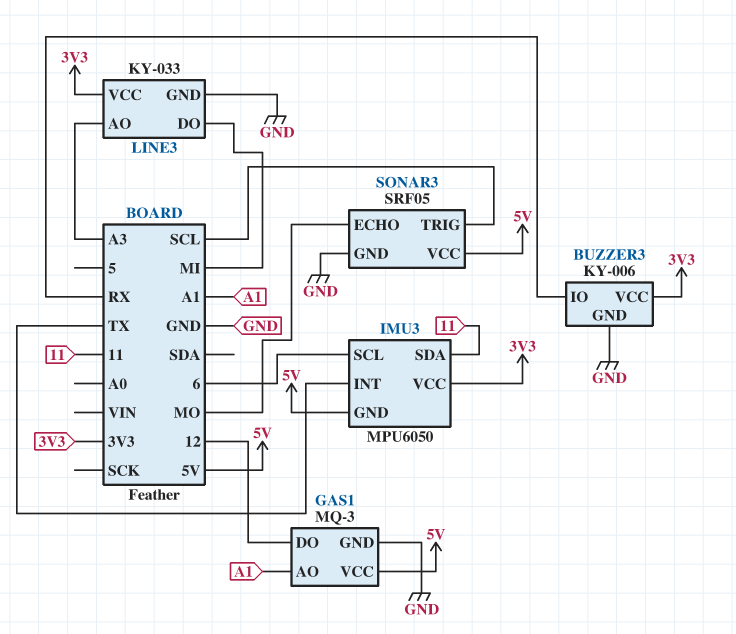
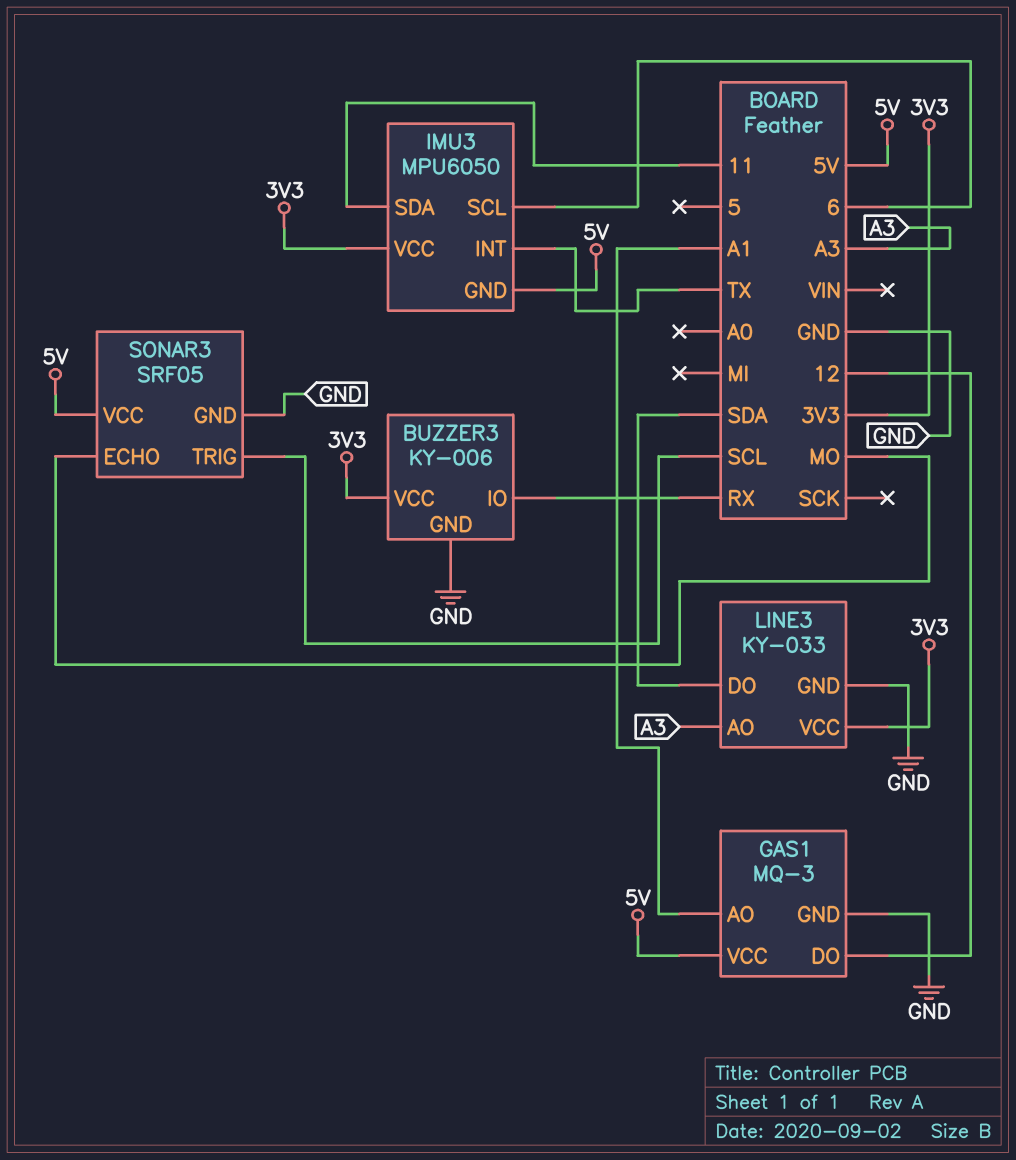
LINE3 pin DO: MI -> SDA

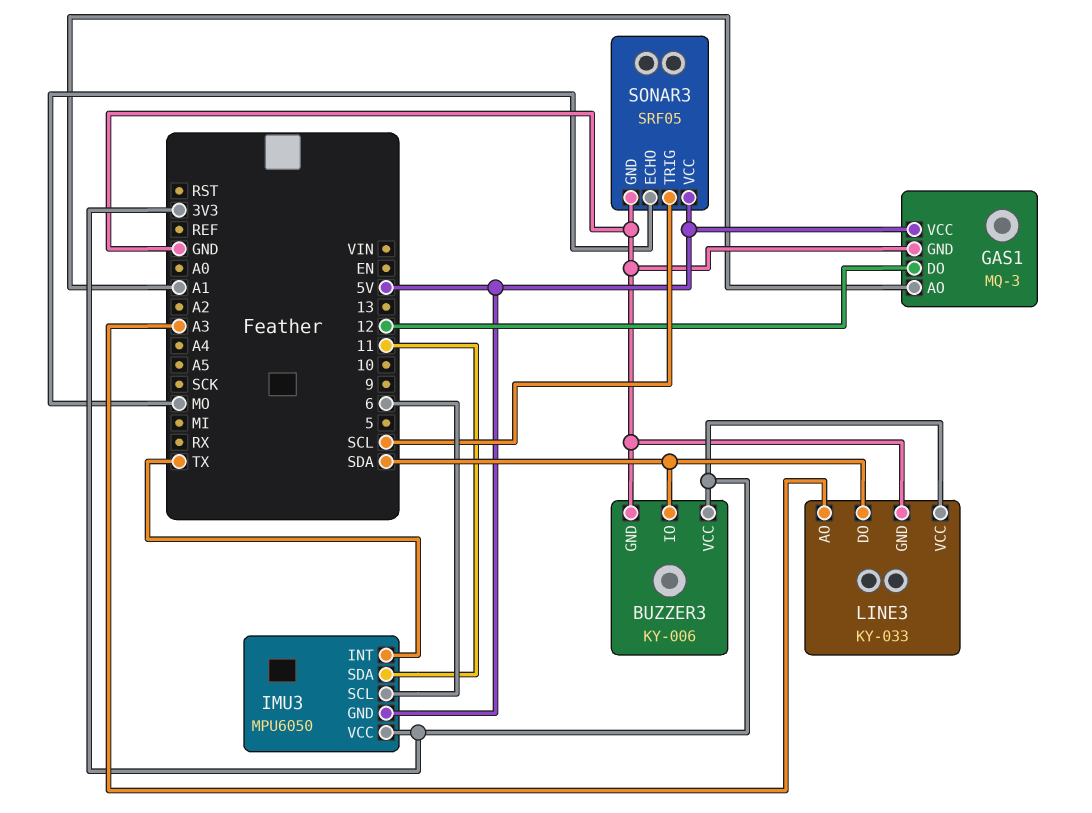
BUZZER3 pin IO: RX -> SDA

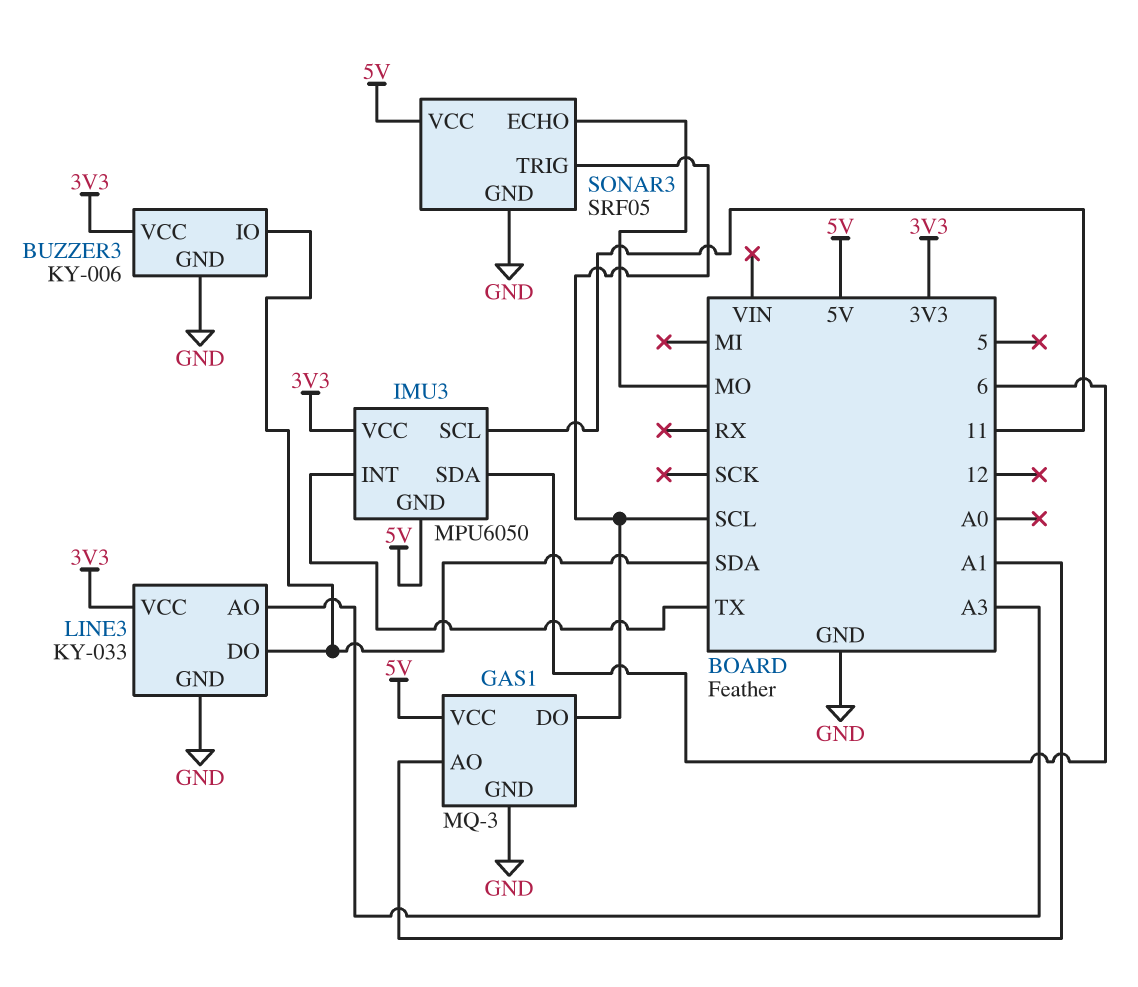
GAS1 pin DO: 12 -> SCL
IMU3 pin SCL: 6 -> 11
IMU3 pin SDA: 11 -> 6

